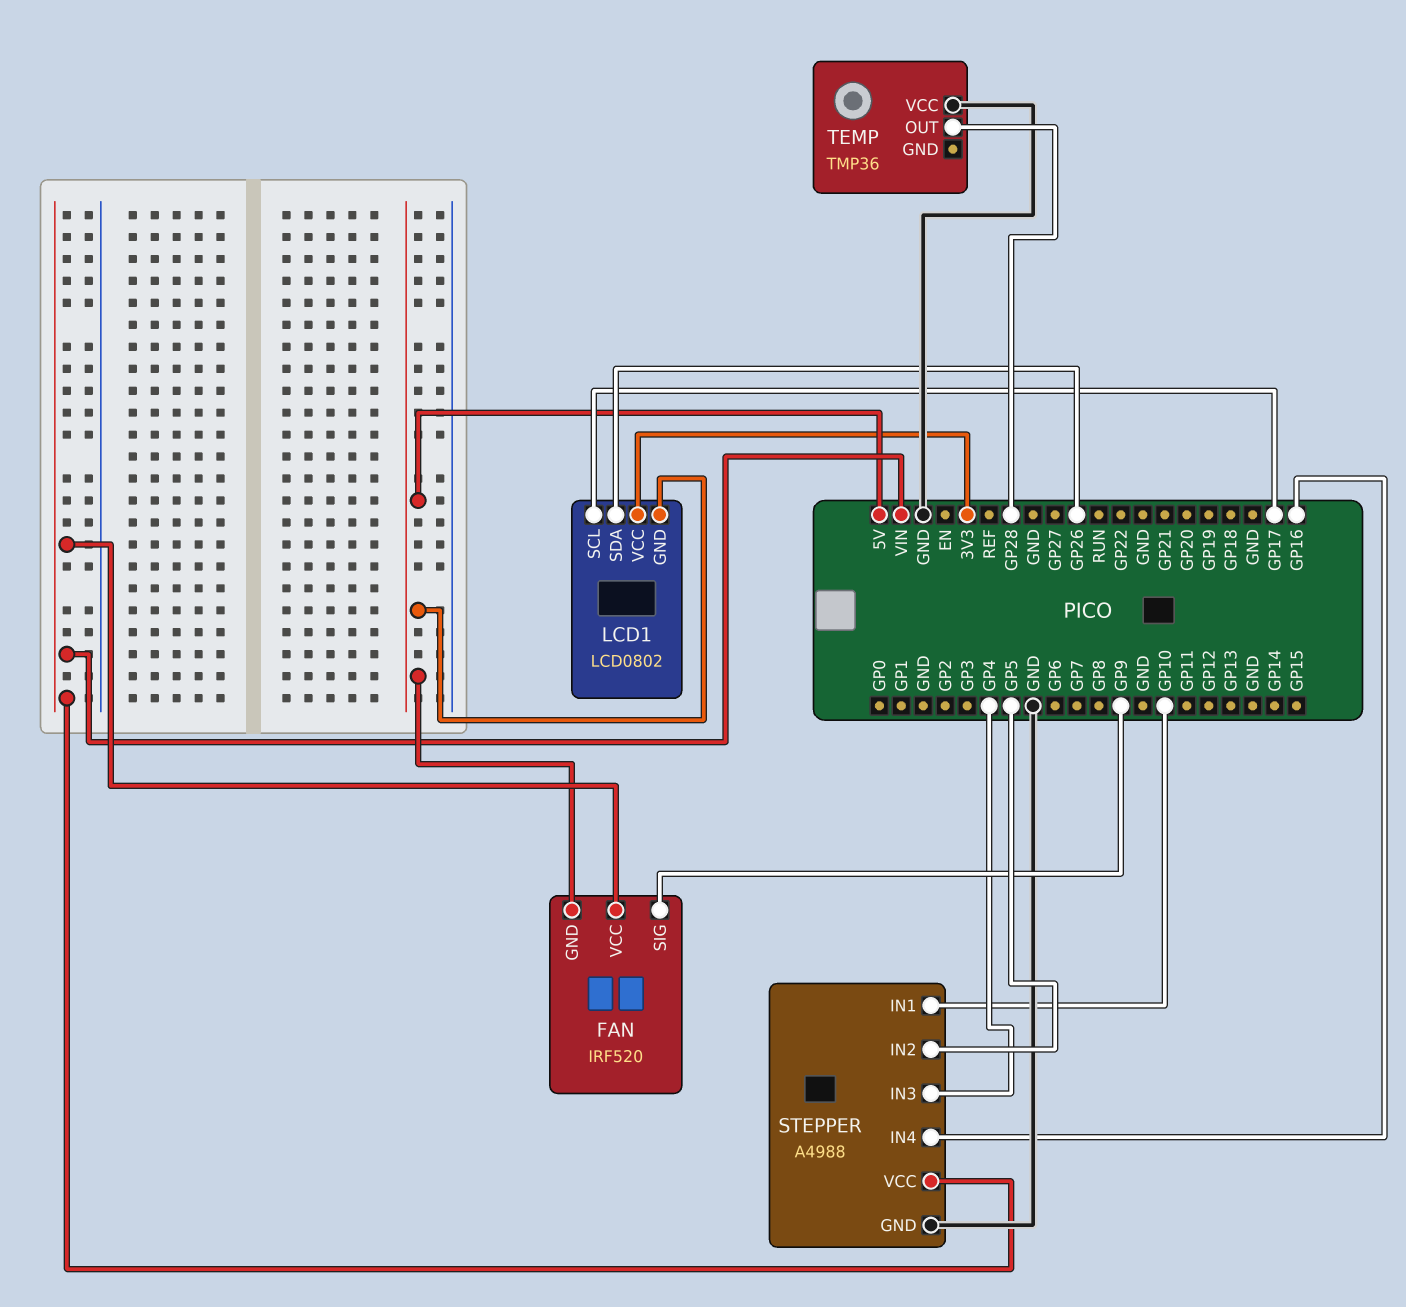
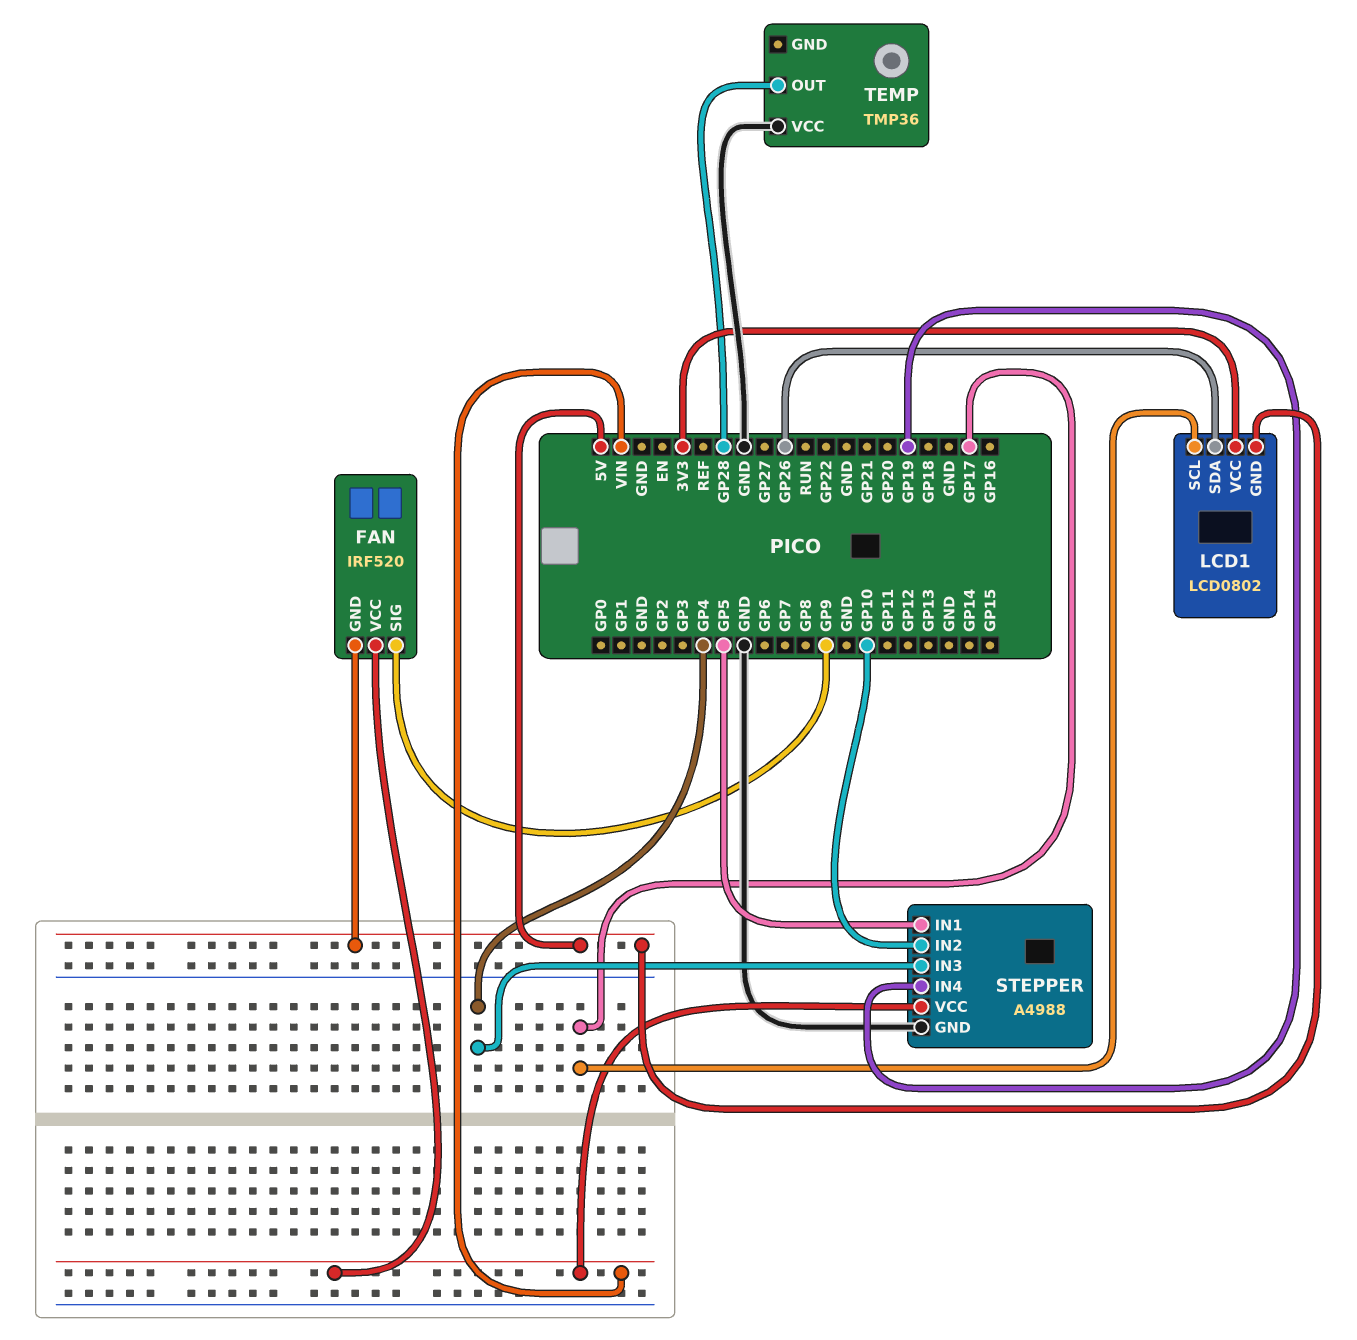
STEPPER pin IN1: GP10 -> GP5
STEPPER pin IN2: GP5 -> GP10
STEPPER pin IN4: GP16 -> GP19

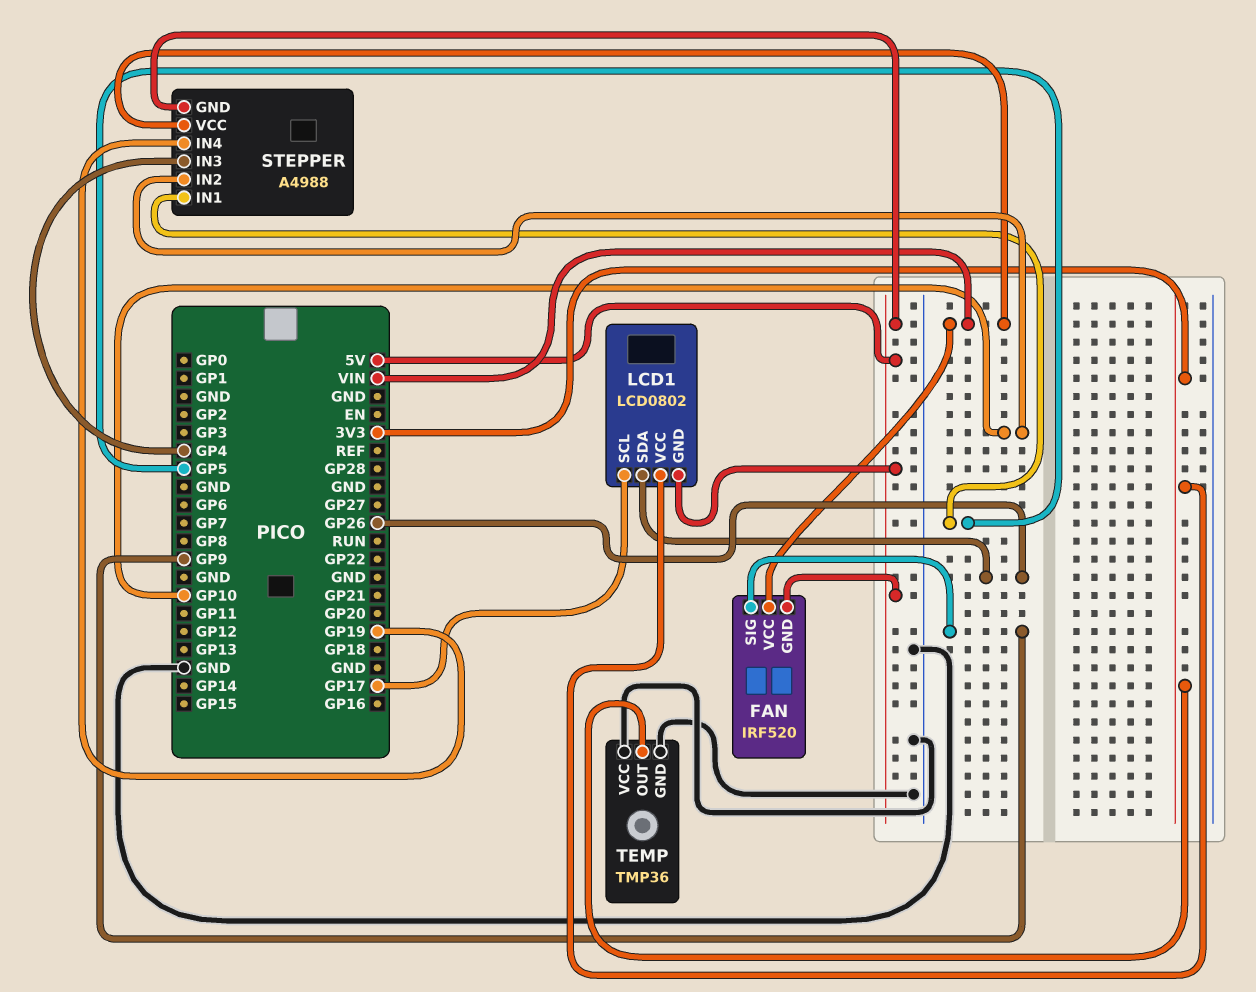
STEPPER pin GND: GND -> 5V
TEMP pin GND: none -> GND
TEMP pin OUT: GP28 -> 3V3

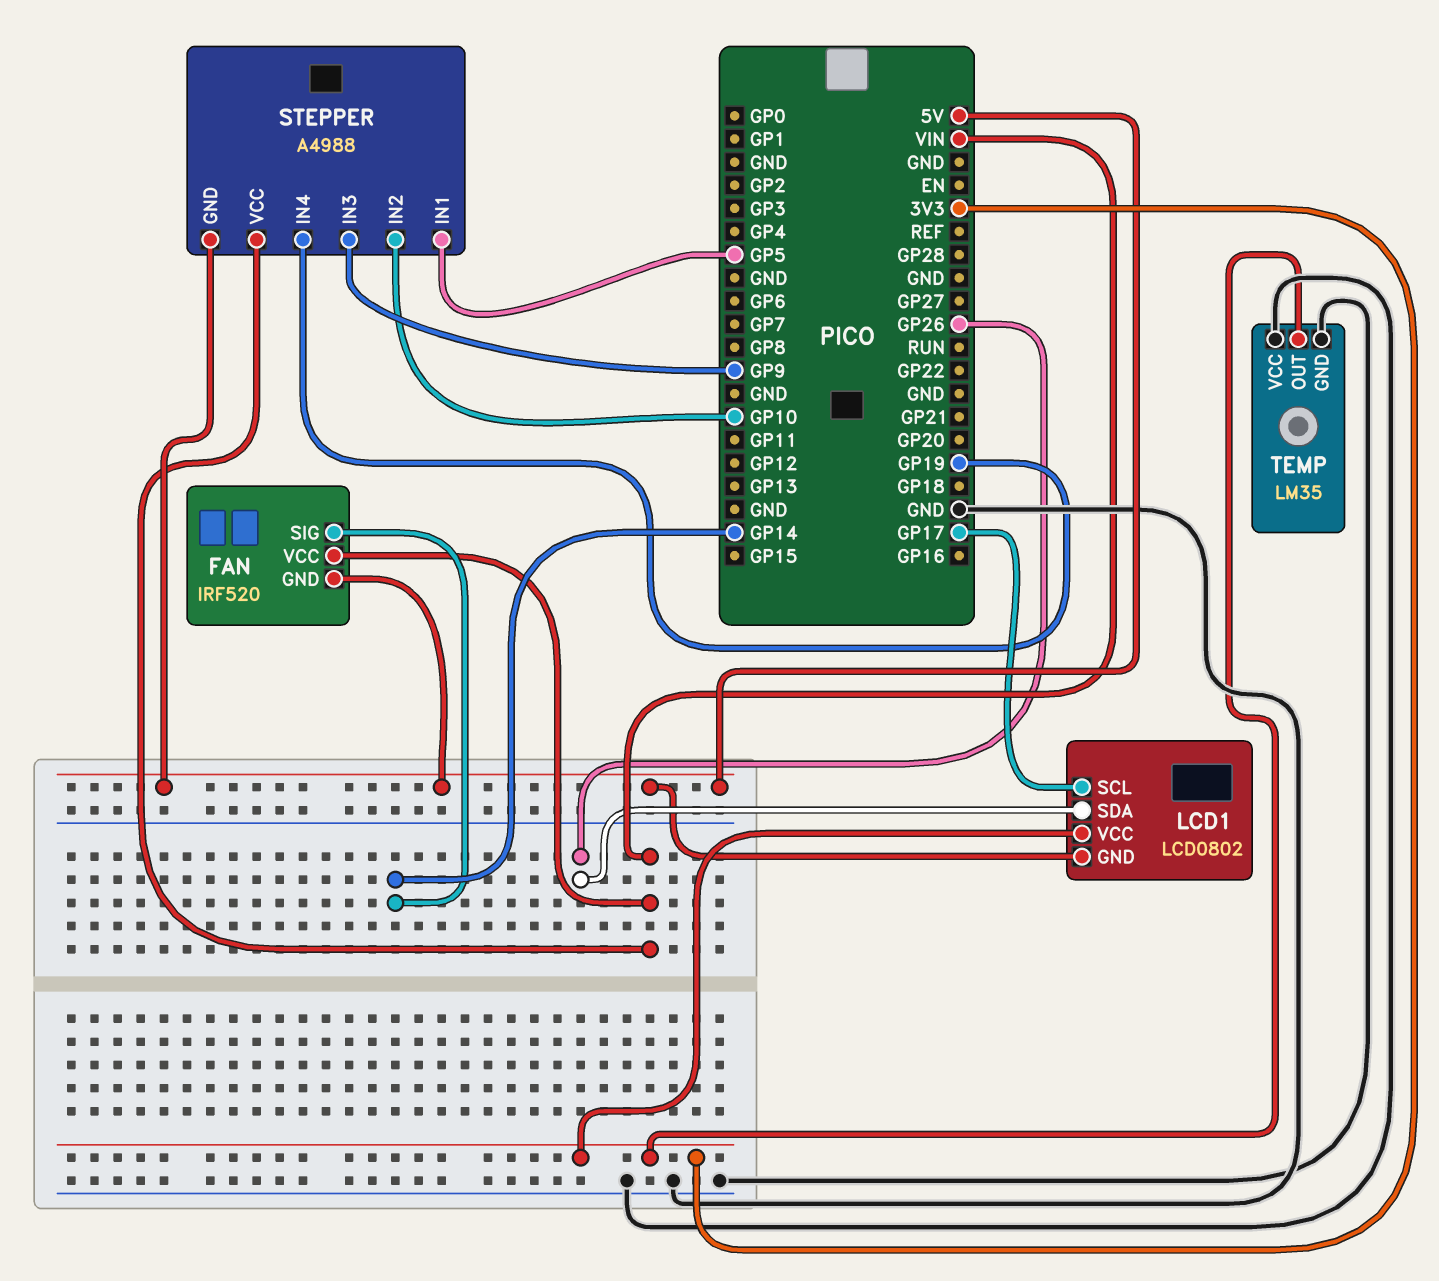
FAN pin SIG: GP9 -> GP14
STEPPER pin IN3: GP4 -> GP9
TEMP: TMP36 -> LM35

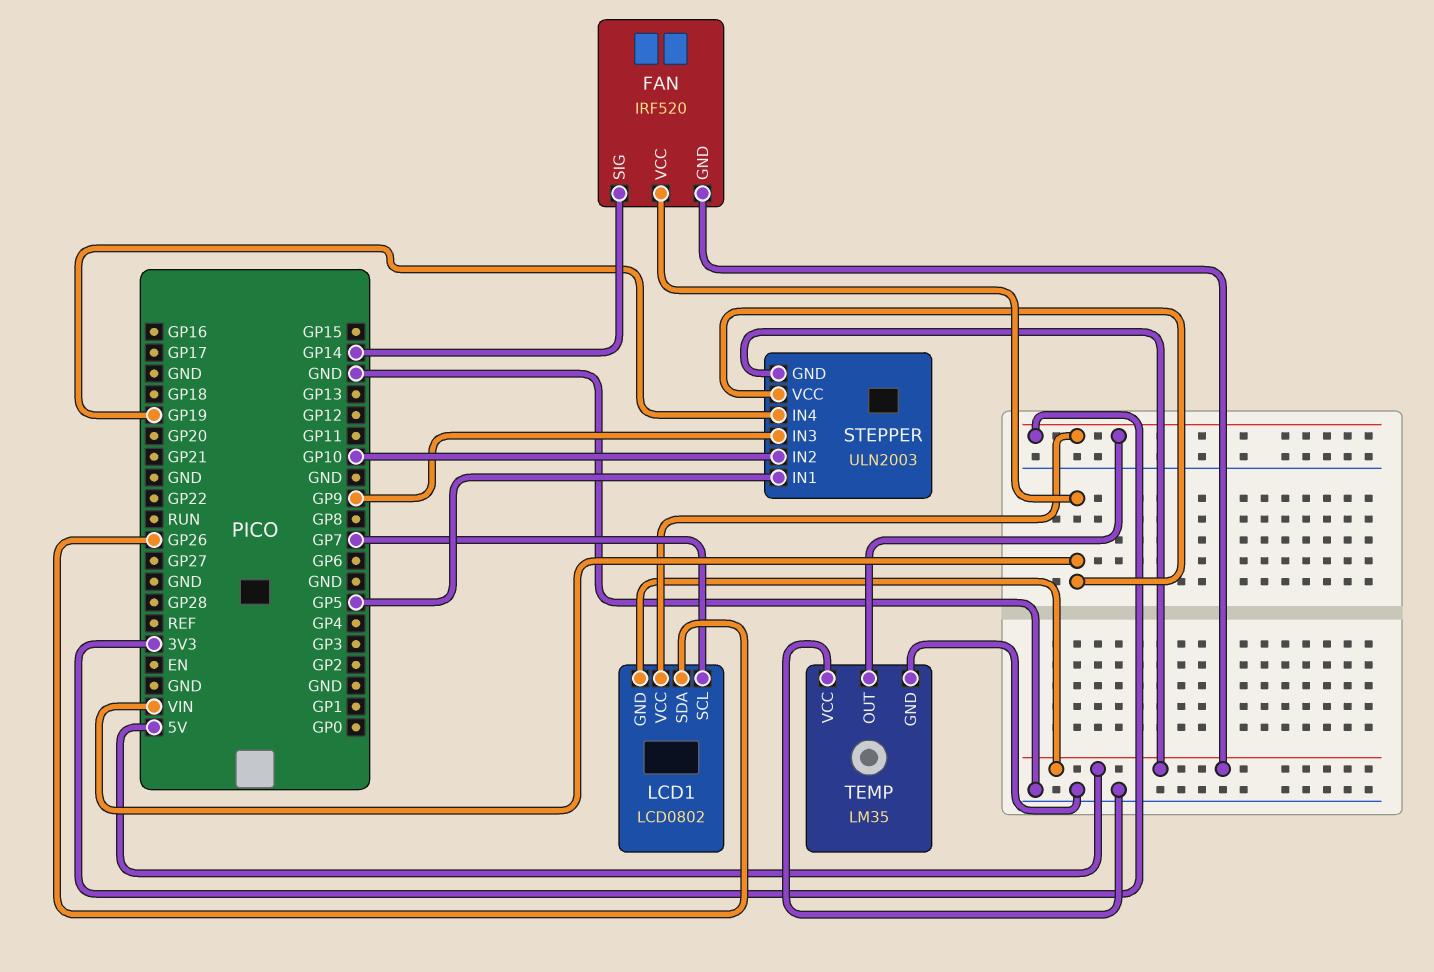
LCD1 pin SCL: GP17 -> GP7
STEPPER: A4988 -> ULN2003

